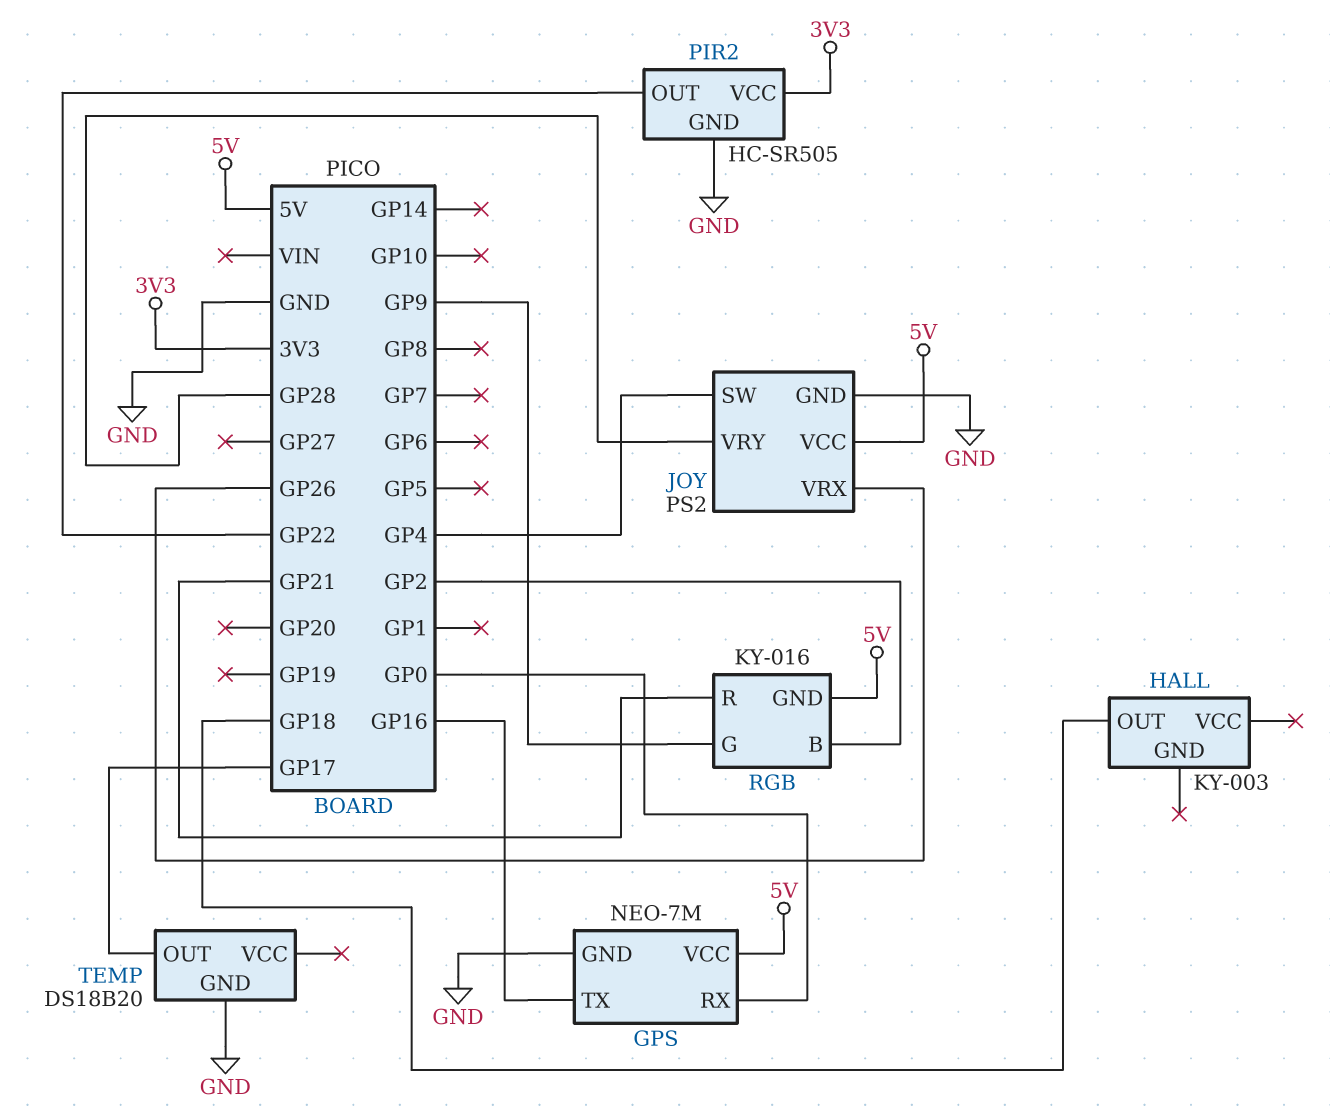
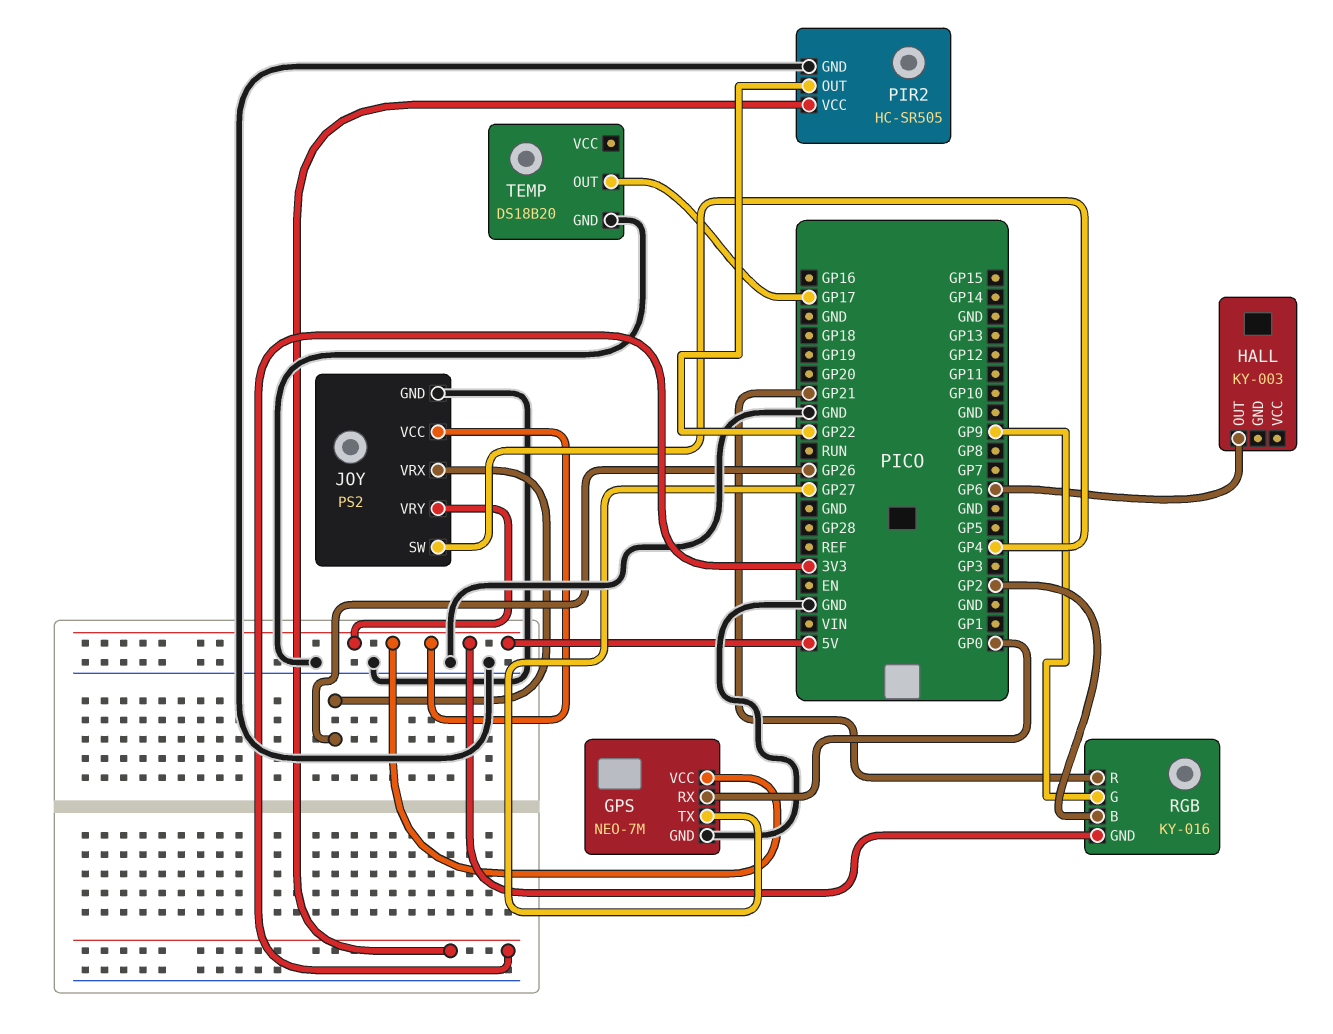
GPS pin TX: GP16 -> GP27
HALL pin OUT: GP18 -> GP6
JOY pin VRY: GP28 -> 5V

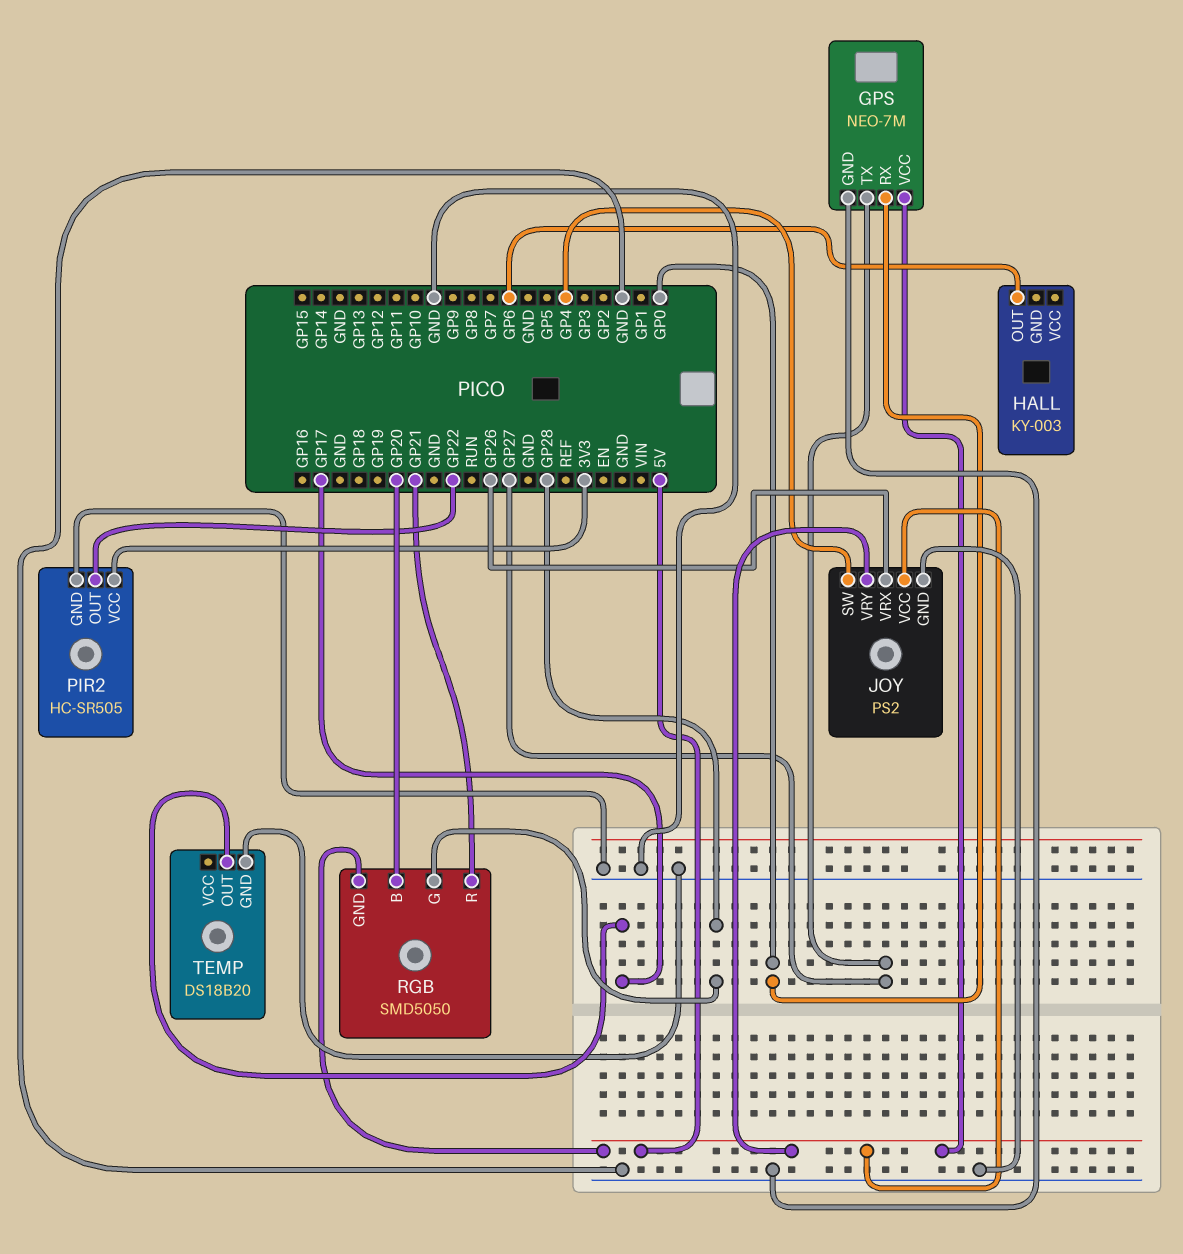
RGB: KY-016 -> SMD5050
RGB pin B: GP2 -> GP20
RGB pin G: GP9 -> GP28

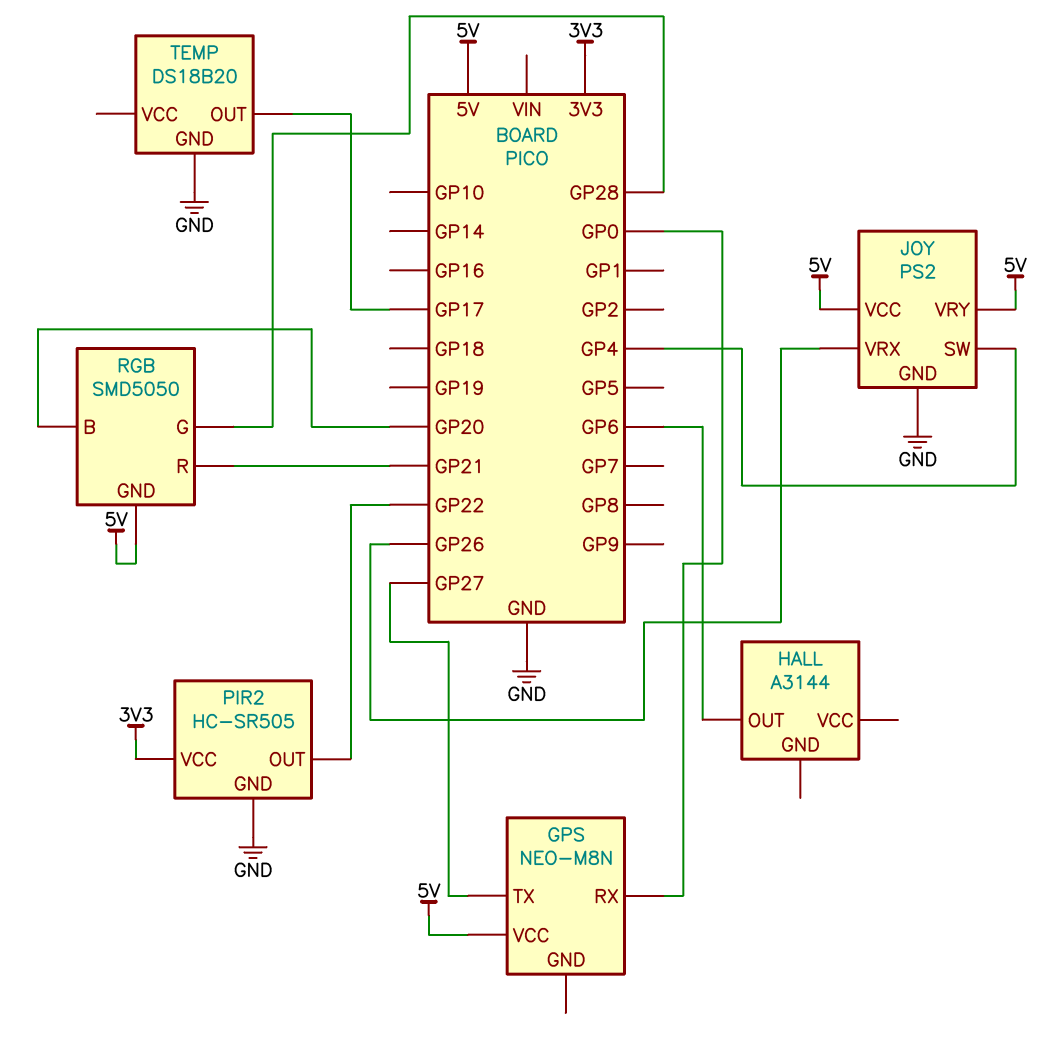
GPS: NEO-7M -> NEO-M8N
GPS pin GND: GND -> none
HALL: KY-003 -> A3144

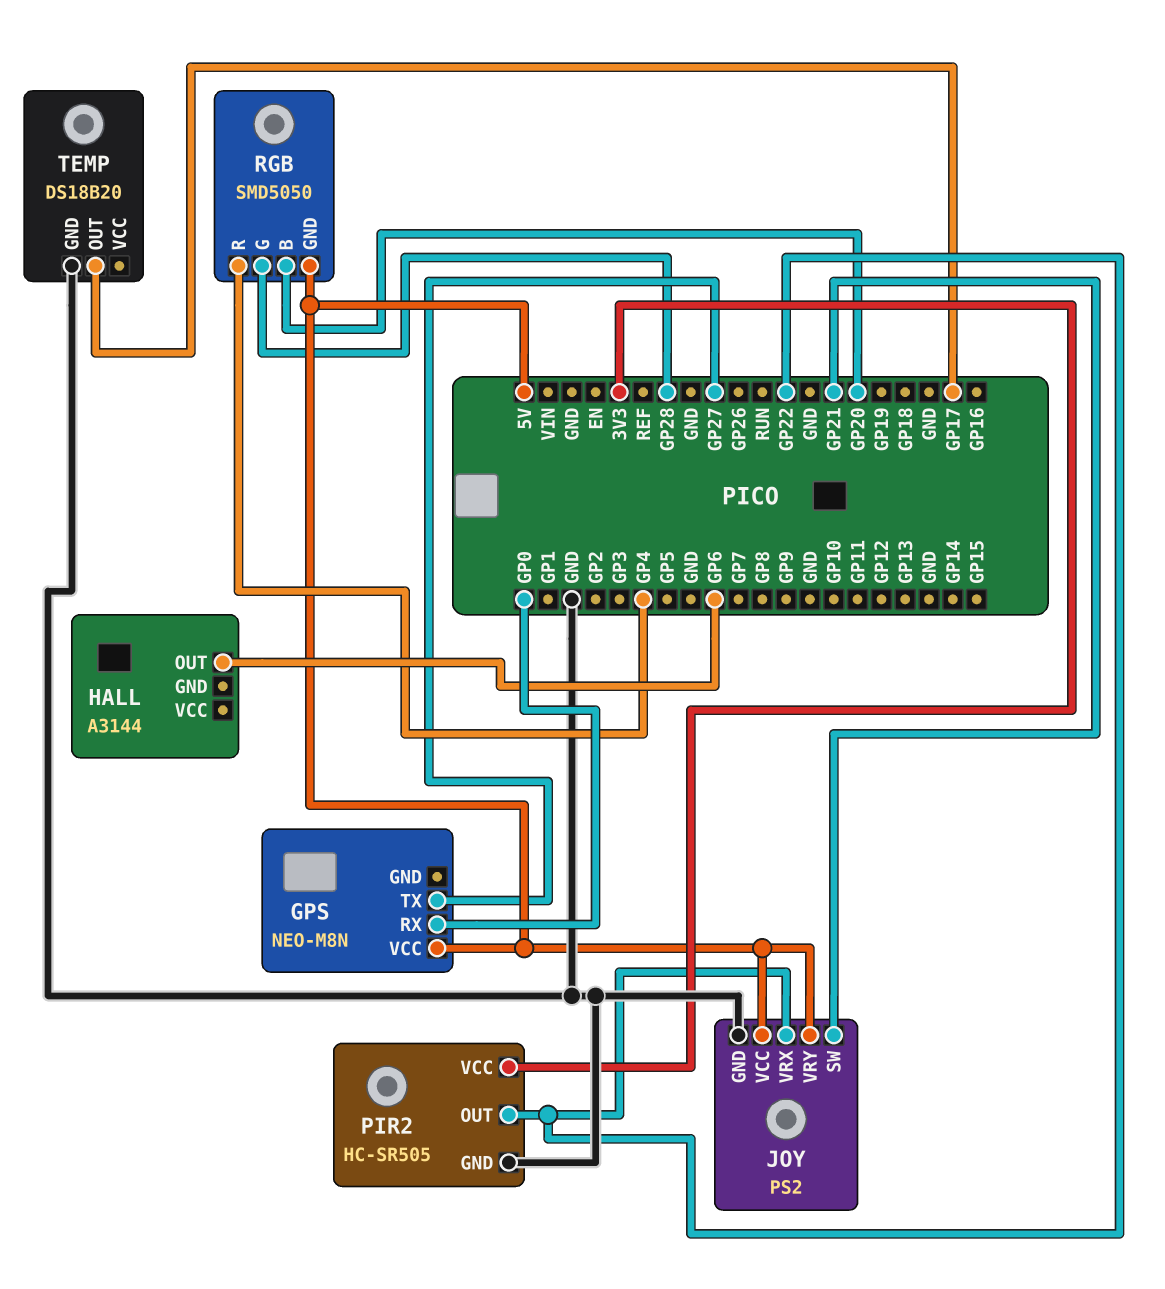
JOY pin SW: GP4 -> GP21
JOY pin VRX: GP26 -> GP22
RGB pin R: GP21 -> GP4

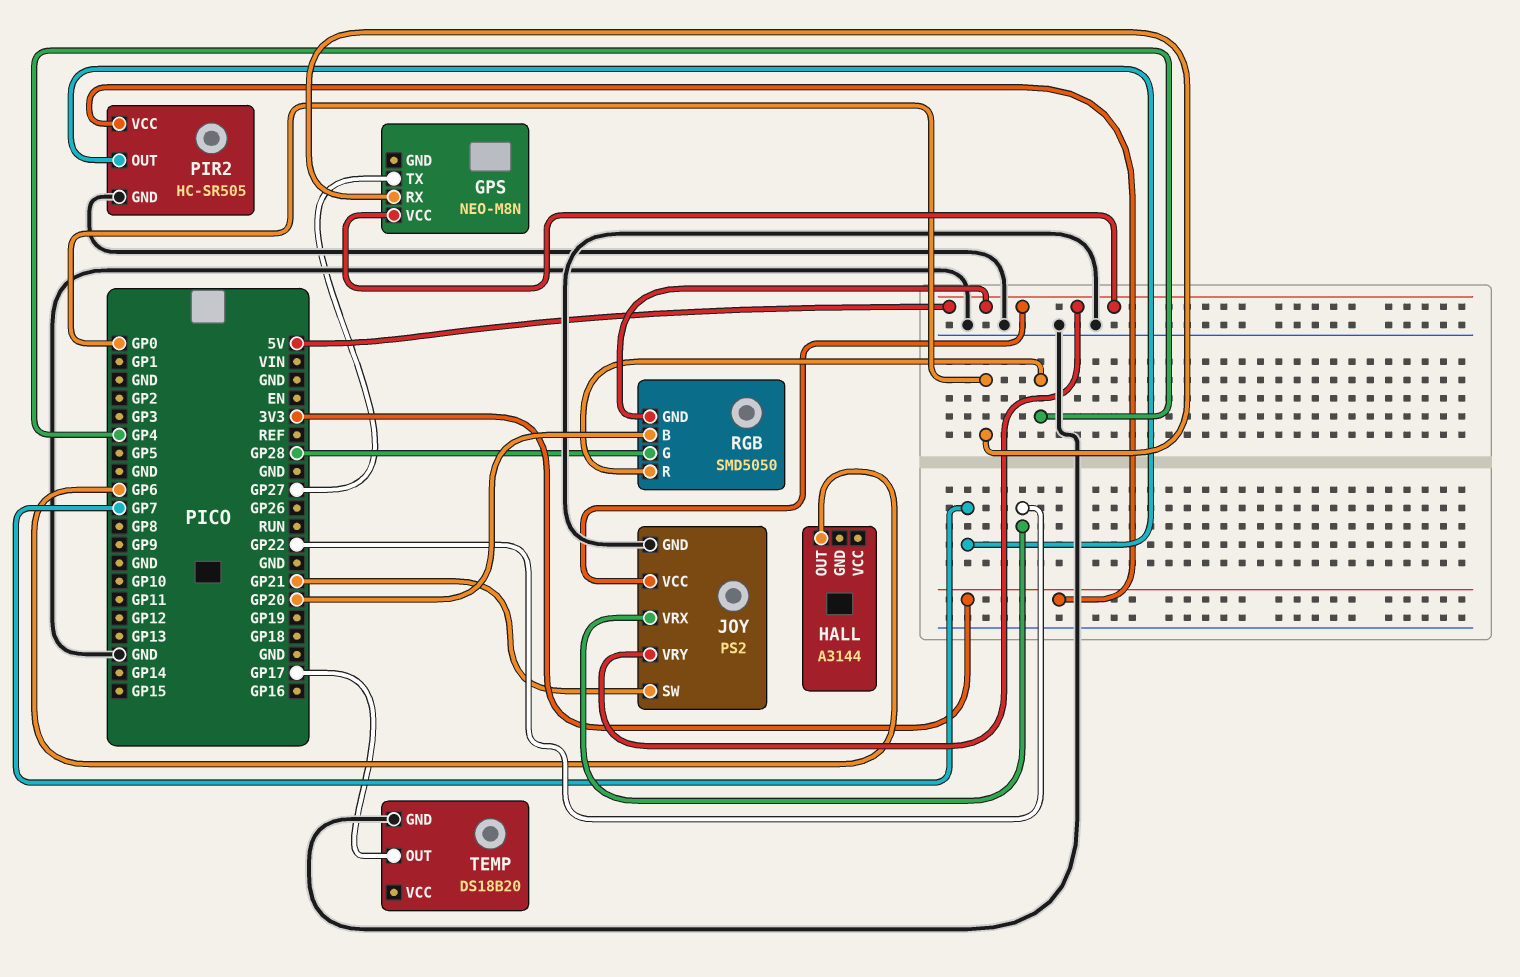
PIR2 pin OUT: GP22 -> GP7

